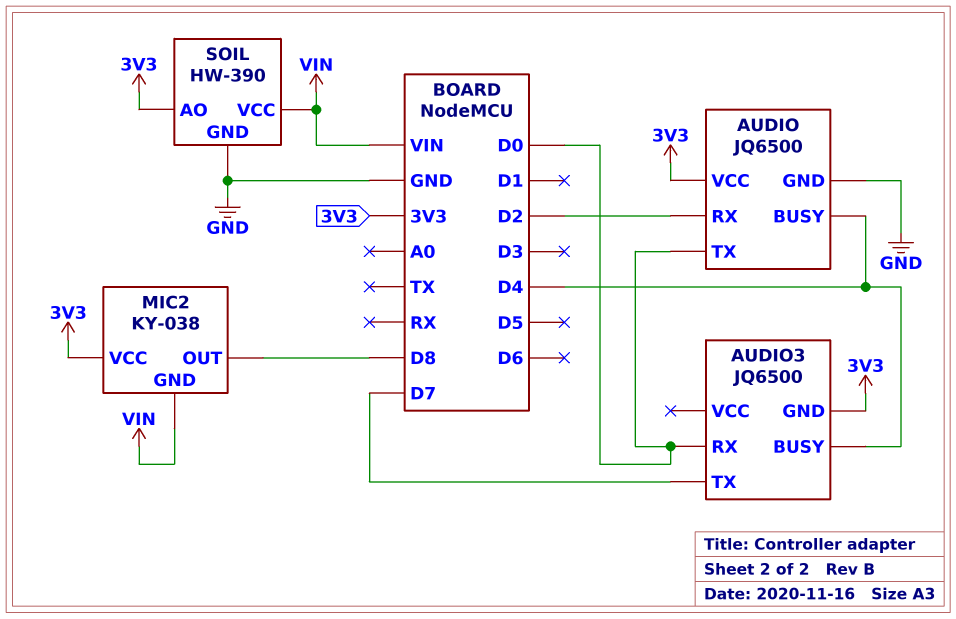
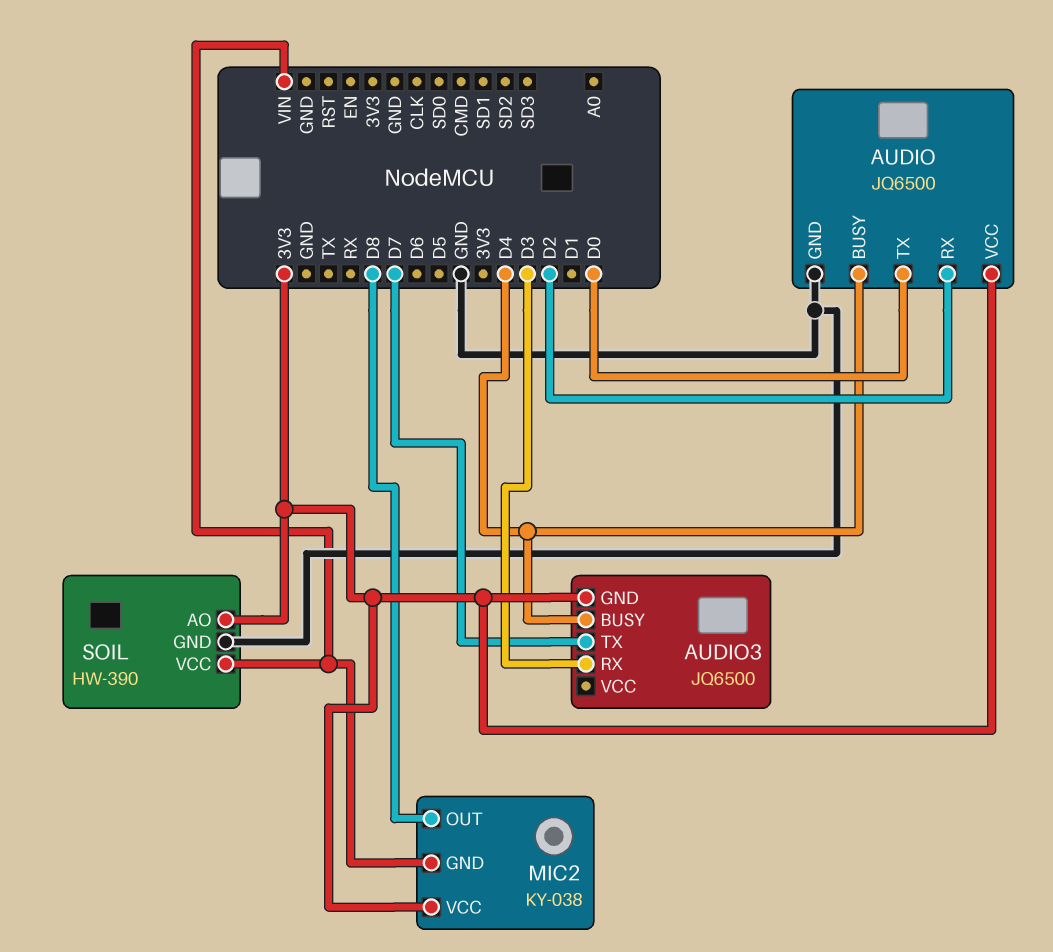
AUDIO3 pin RX: D0 -> D3

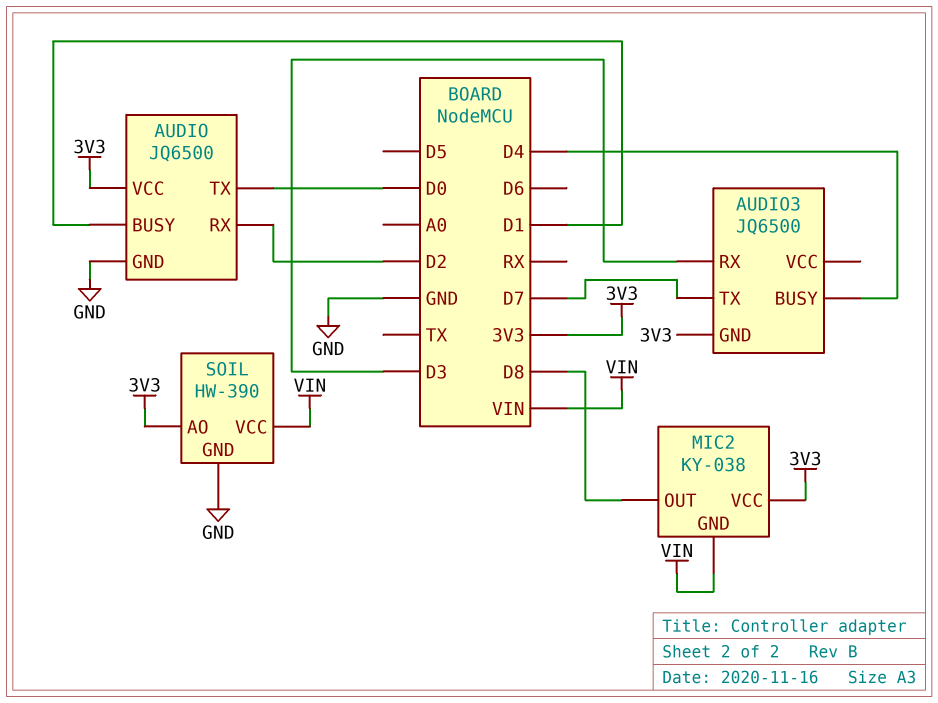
AUDIO pin BUSY: D4 -> D1

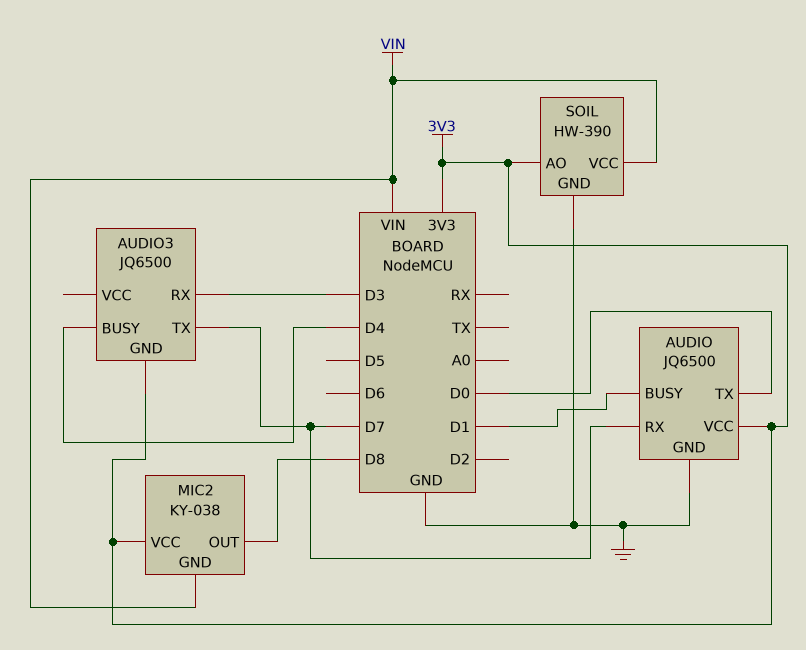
AUDIO pin RX: D2 -> D7

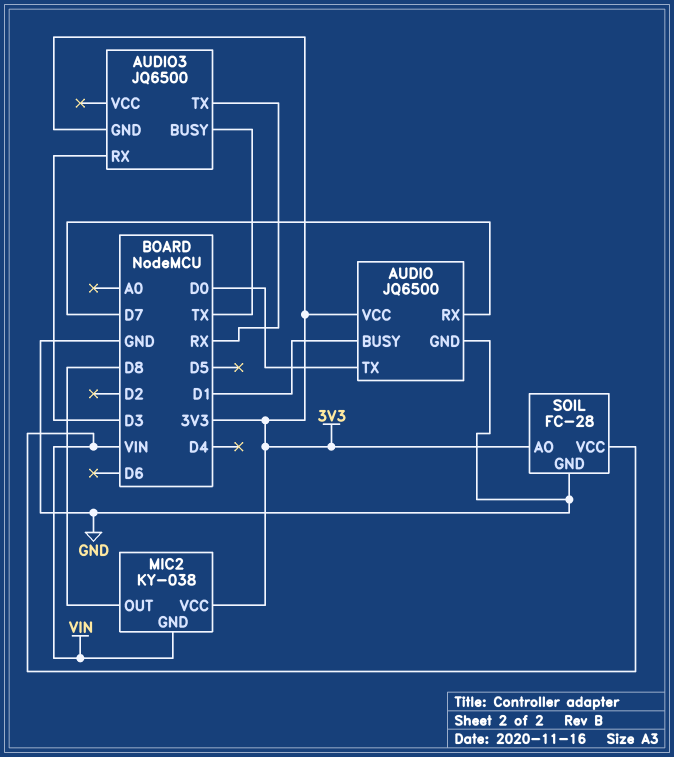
AUDIO3 pin BUSY: D4 -> TX
AUDIO3 pin TX: D7 -> RX
SOIL: HW-390 -> FC-28

